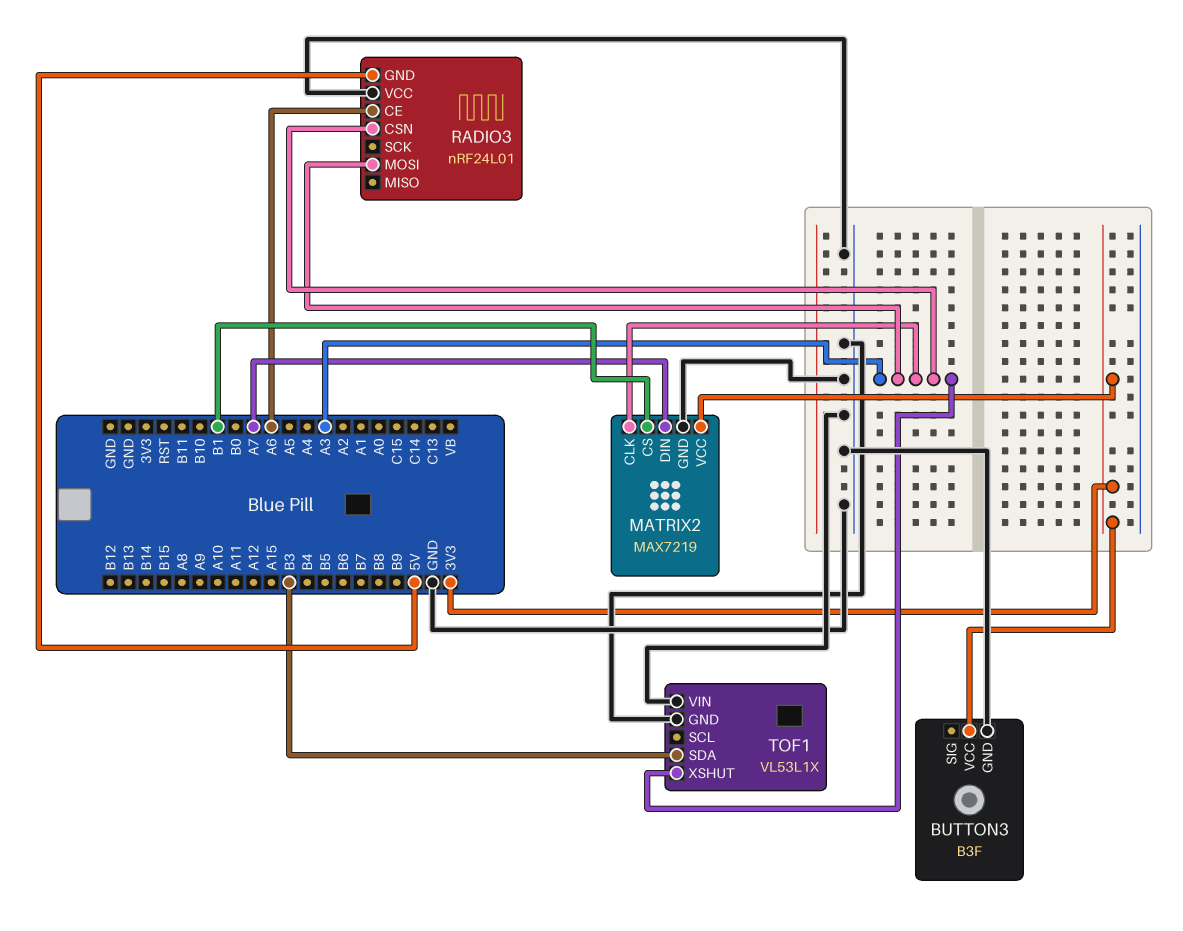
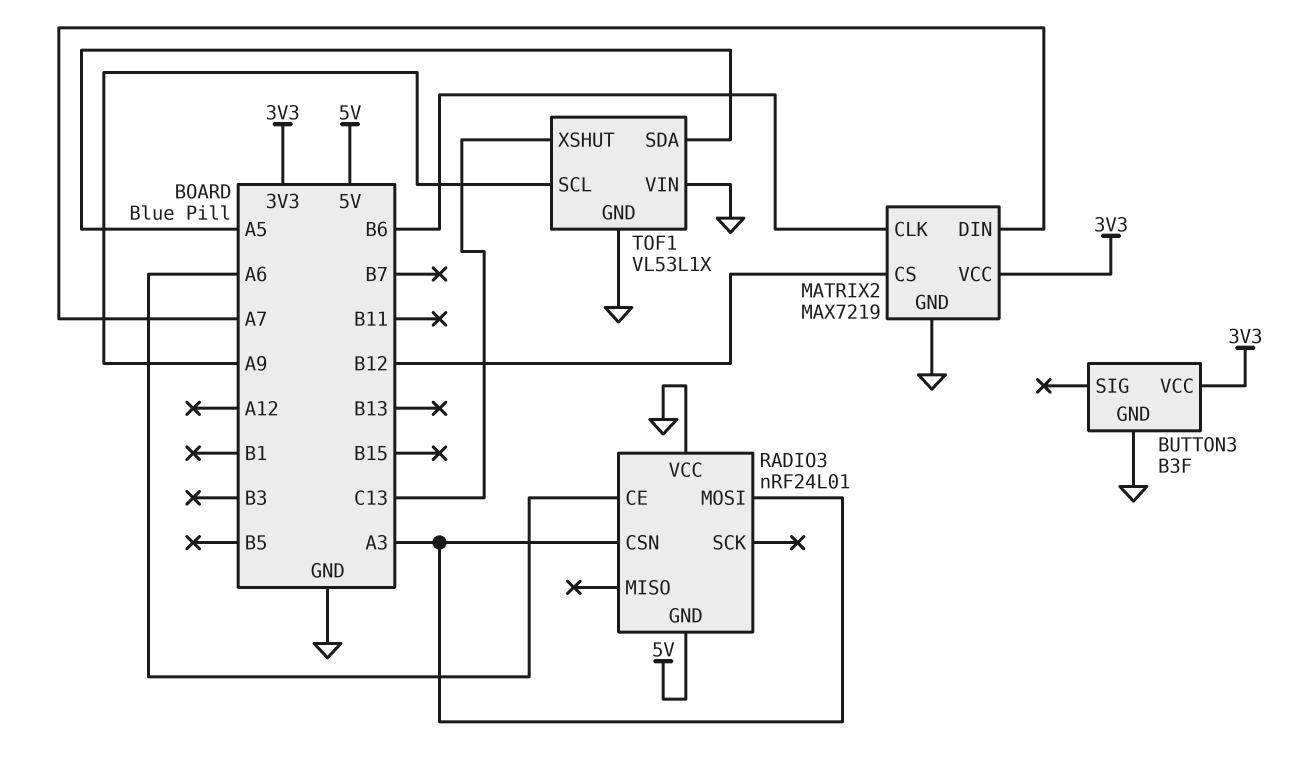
MATRIX2 pin CLK: A3 -> B6
MATRIX2 pin CS: B1 -> B12
TOF1 pin SCL: none -> A9
TOF1 pin SDA: B3 -> A5
TOF1 pin XSHUT: A3 -> C13

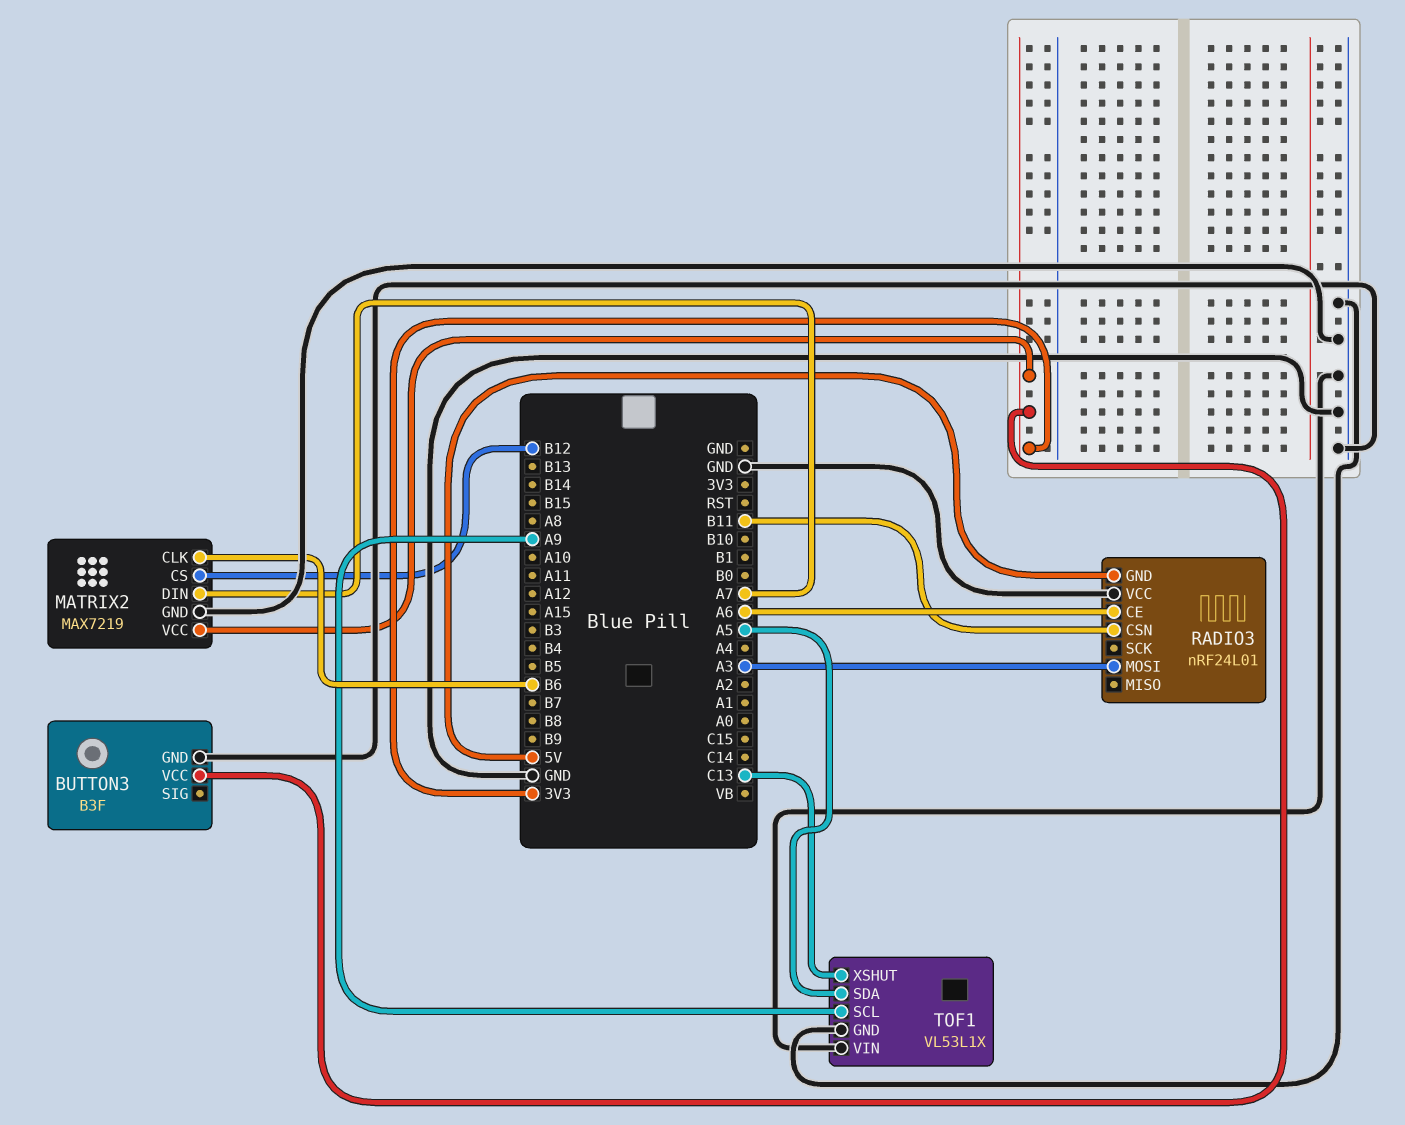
RADIO3 pin CSN: A3 -> B11

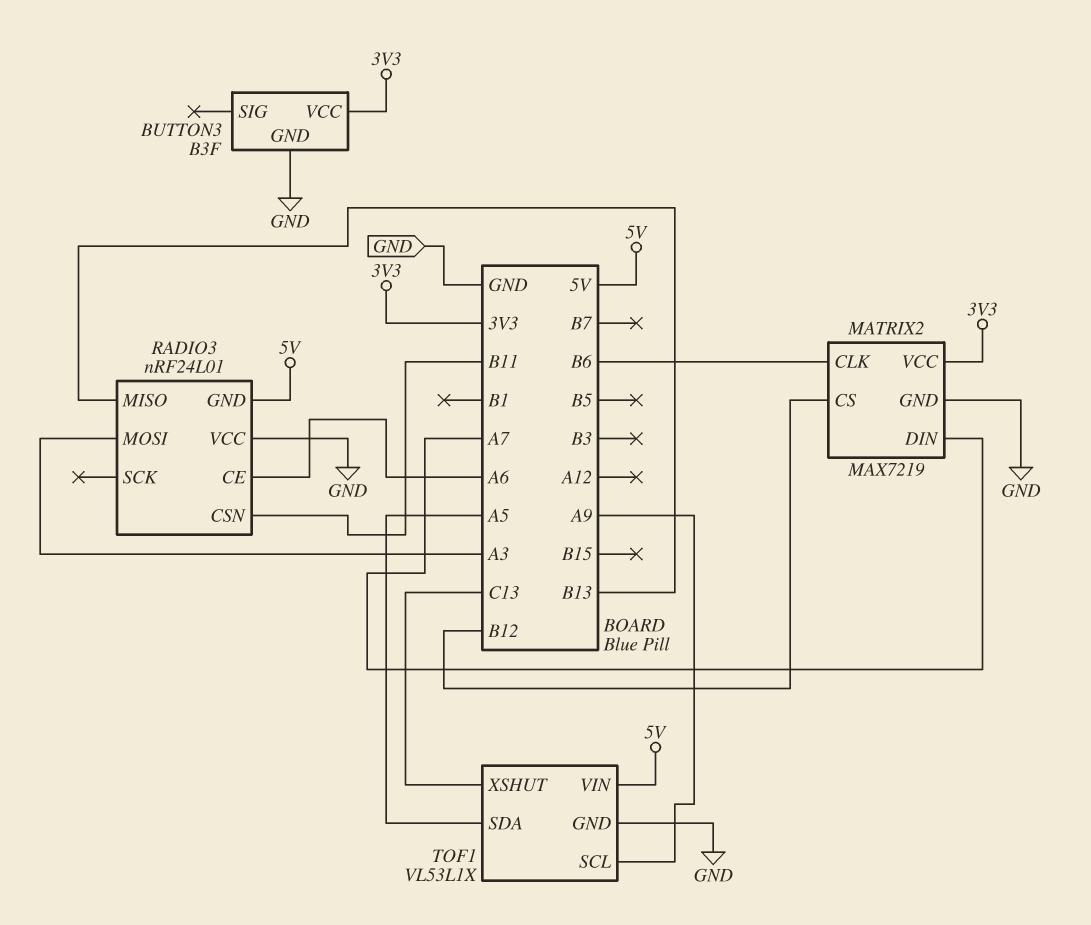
RADIO3 pin MISO: none -> B13
TOF1 pin VIN: GND -> 5V

